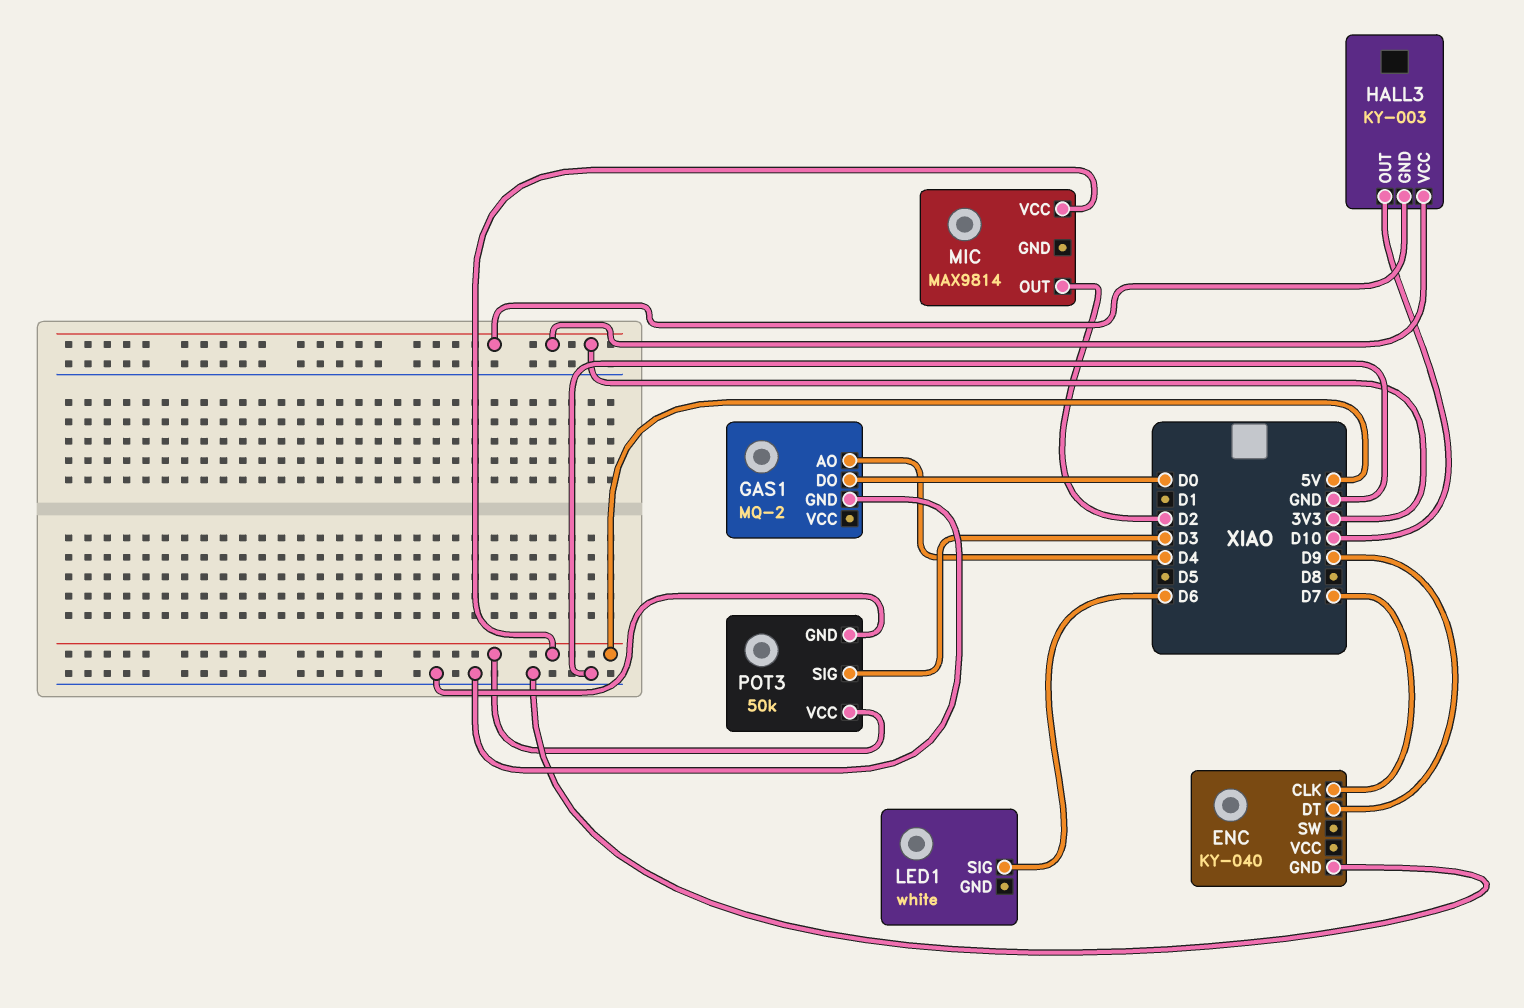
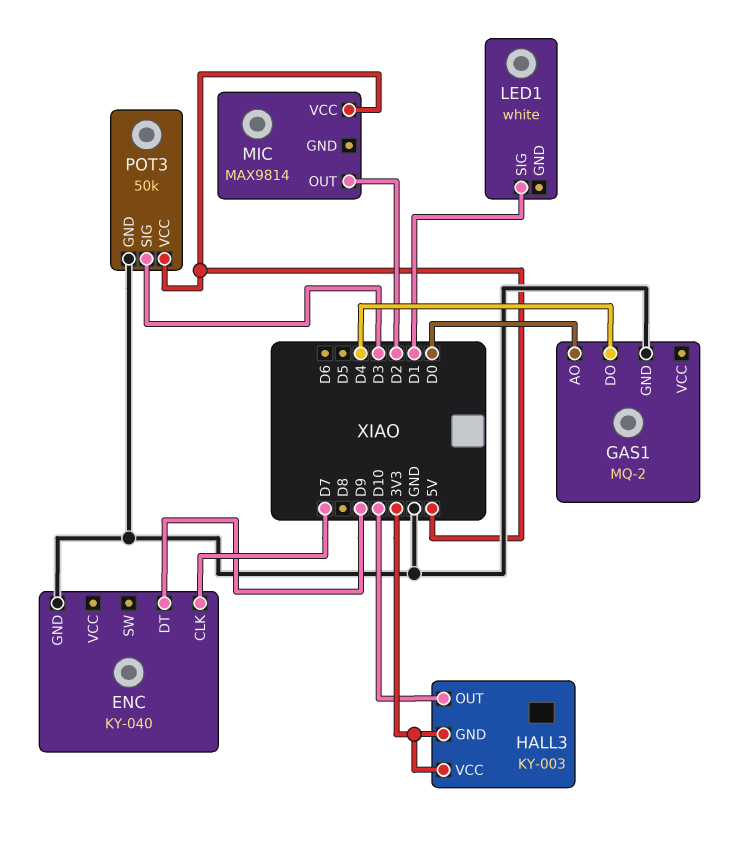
GAS1 pin AO: D4 -> D0
GAS1 pin DO: D0 -> D4
LED1 pin SIG: D6 -> D1

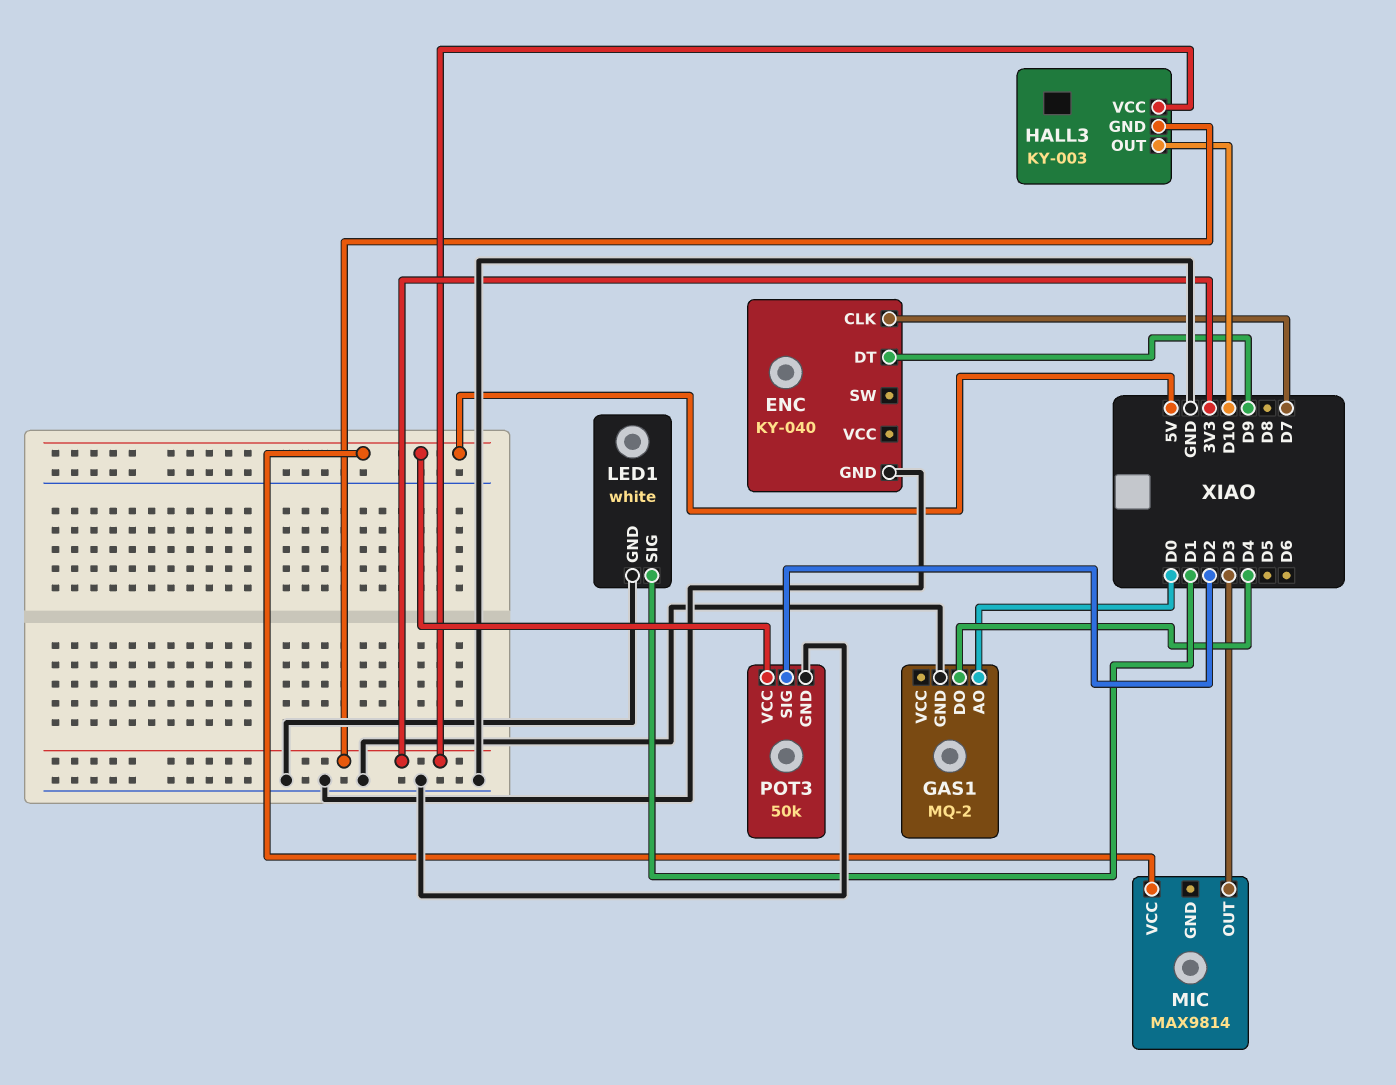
LED1 pin GND: none -> GND
MIC pin OUT: D2 -> D3
POT3 pin SIG: D3 -> D2

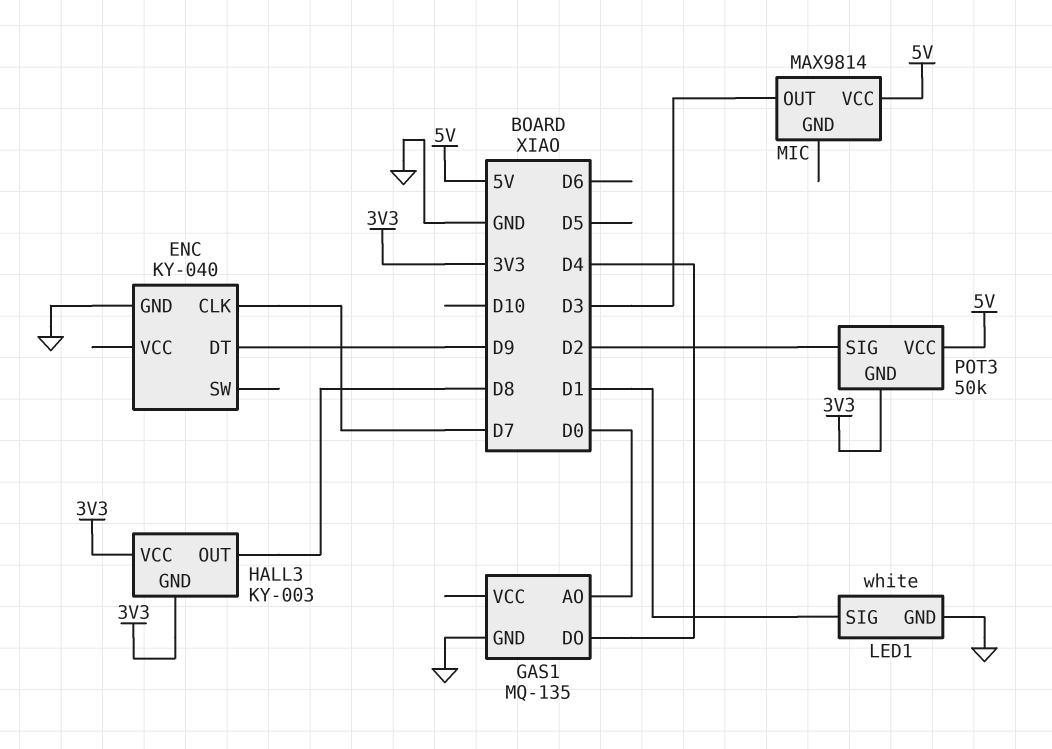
GAS1: MQ-2 -> MQ-135
HALL3 pin OUT: D10 -> D8
POT3 pin GND: GND -> 3V3

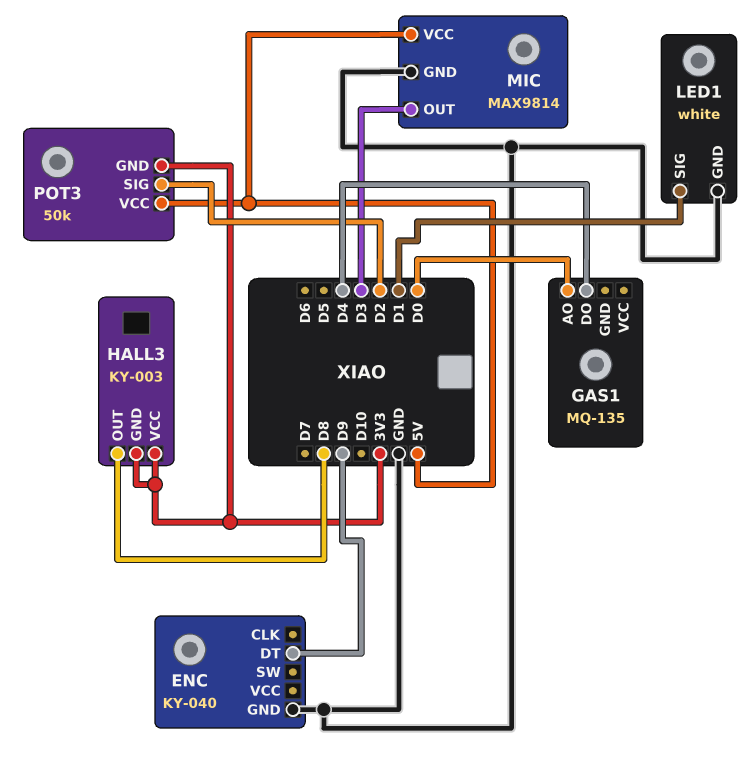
ENC pin CLK: D7 -> none
GAS1 pin GND: GND -> none
MIC pin GND: none -> GND

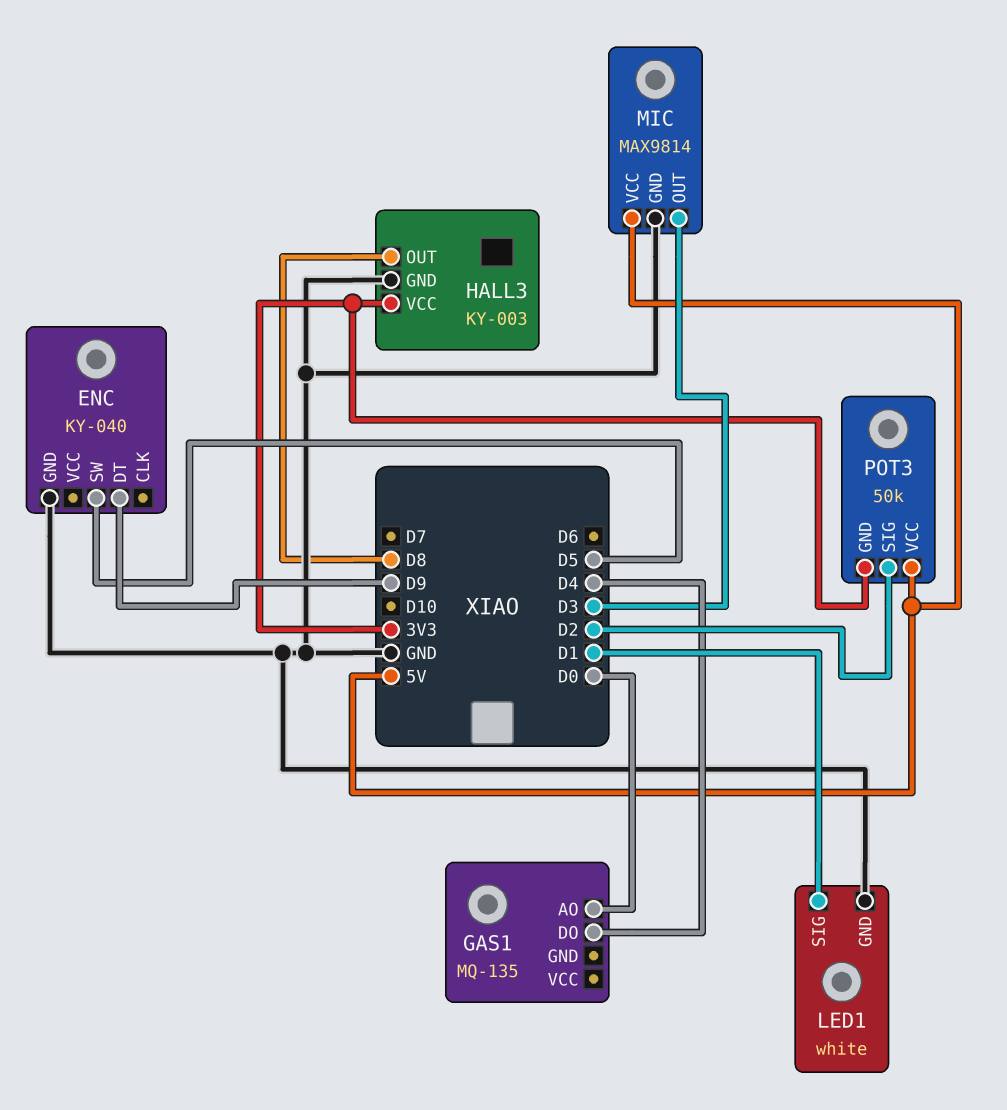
ENC pin SW: none -> D5
HALL3 pin GND: 3V3 -> GND

